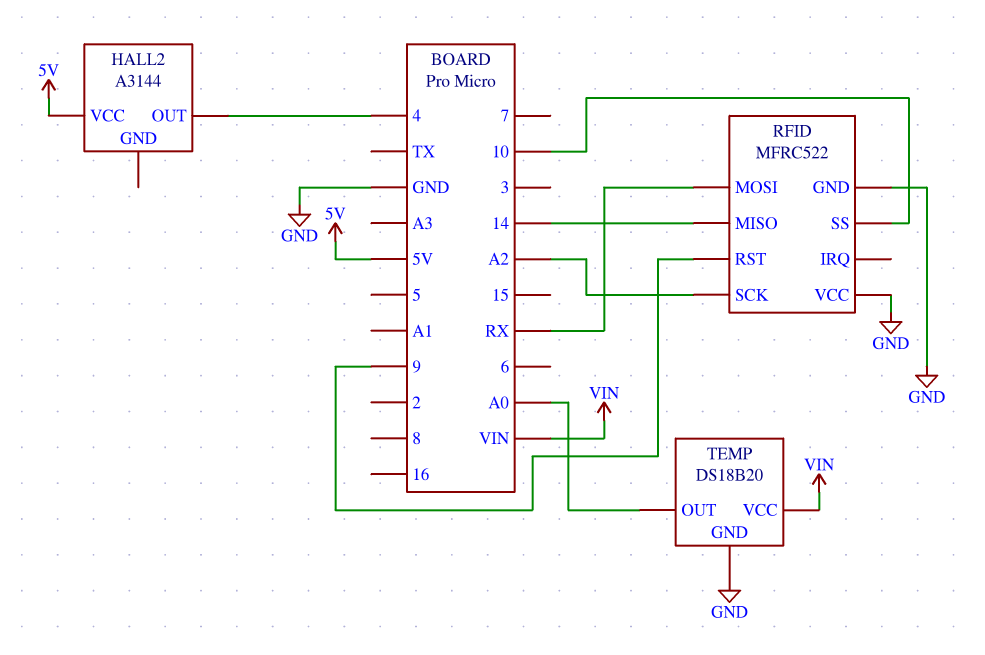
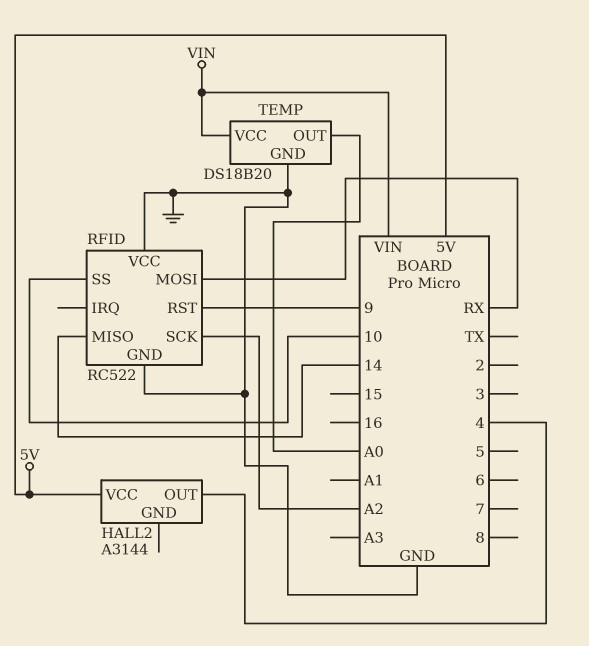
RFID: MFRC522 -> RC522

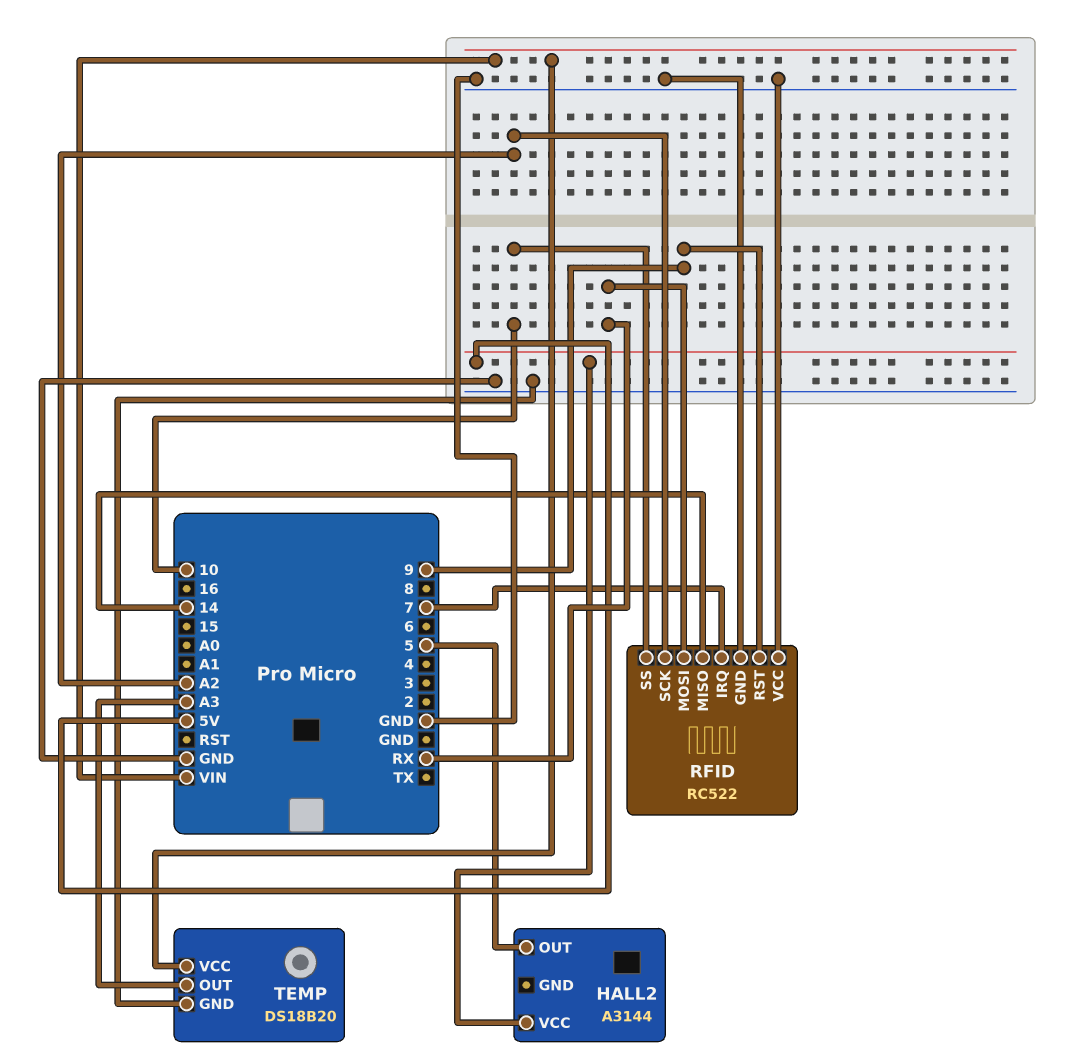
HALL2 pin OUT: 4 -> 5
RFID pin IRQ: none -> 7
TEMP pin OUT: A0 -> A3

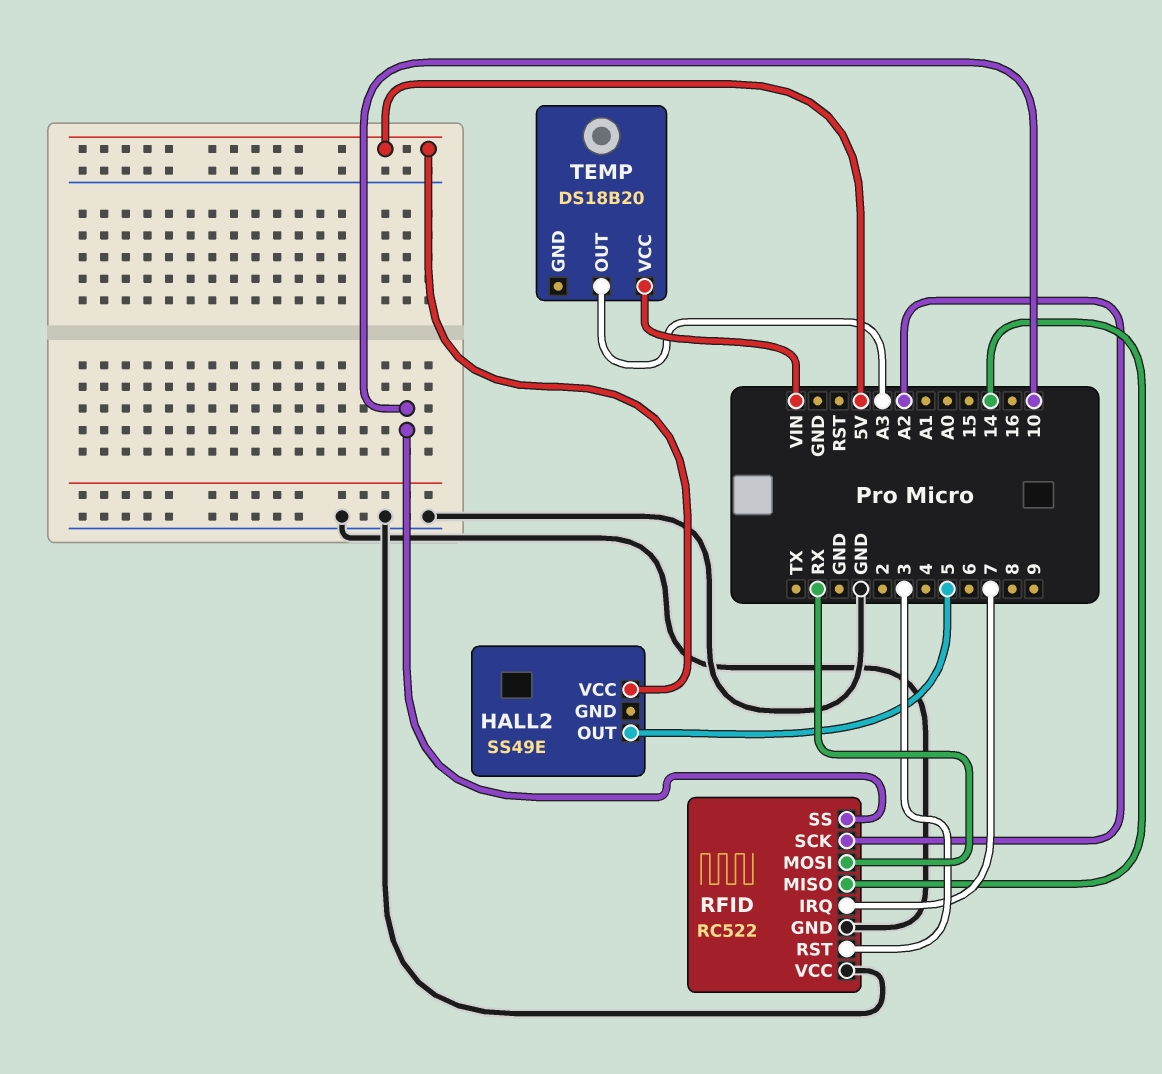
HALL2: A3144 -> SS49E
RFID pin RST: 9 -> 3
TEMP pin GND: GND -> none

